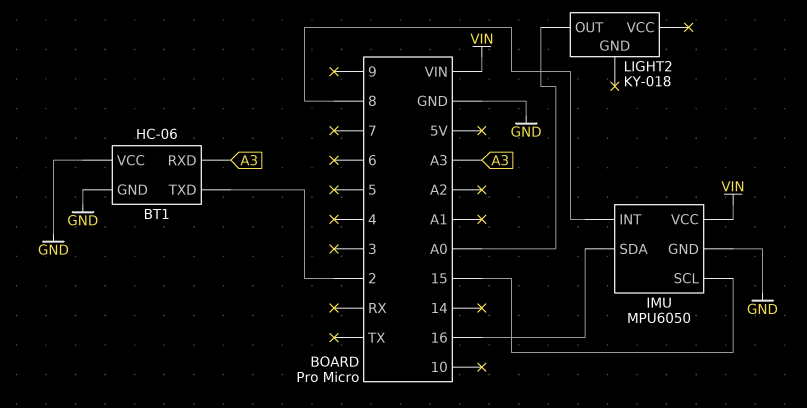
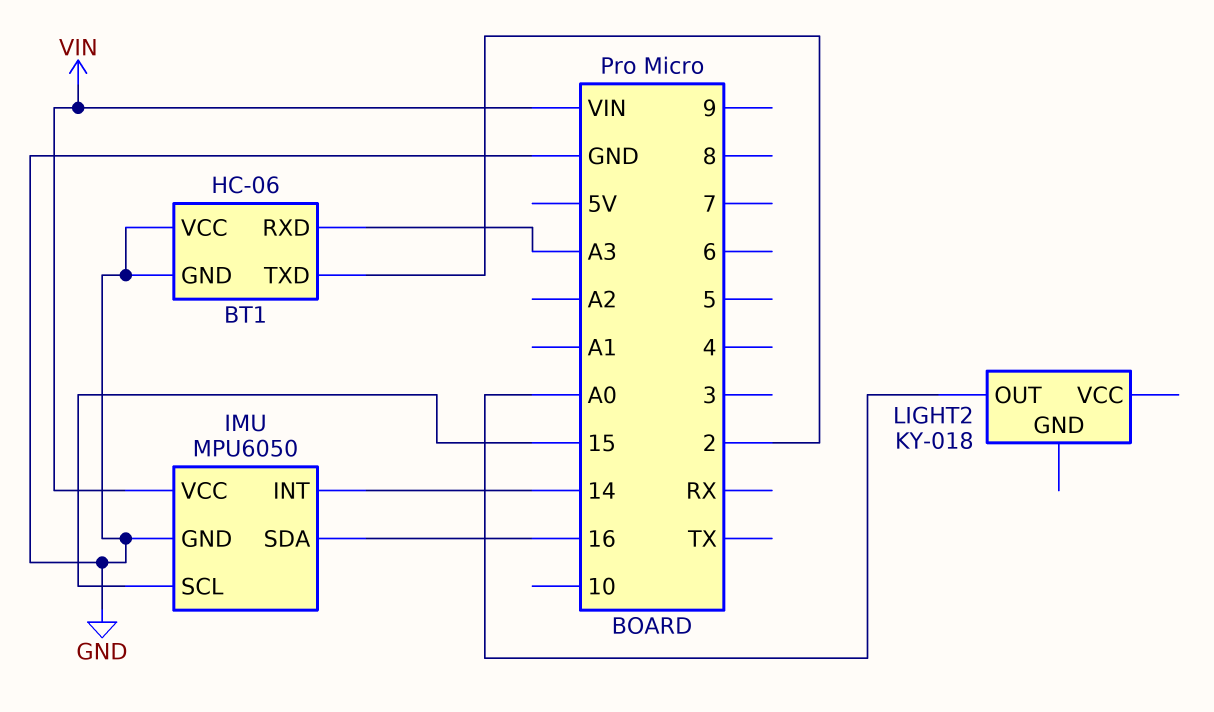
IMU pin INT: 8 -> 14

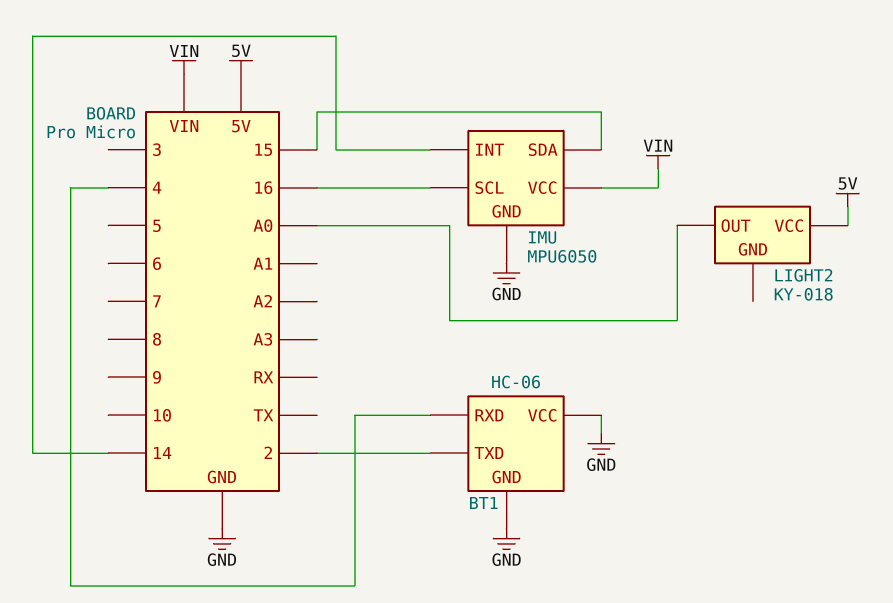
BT1 pin RXD: A3 -> 4
IMU pin SCL: 15 -> 16
IMU pin SDA: 16 -> 15
LIGHT2 pin VCC: none -> 5V

